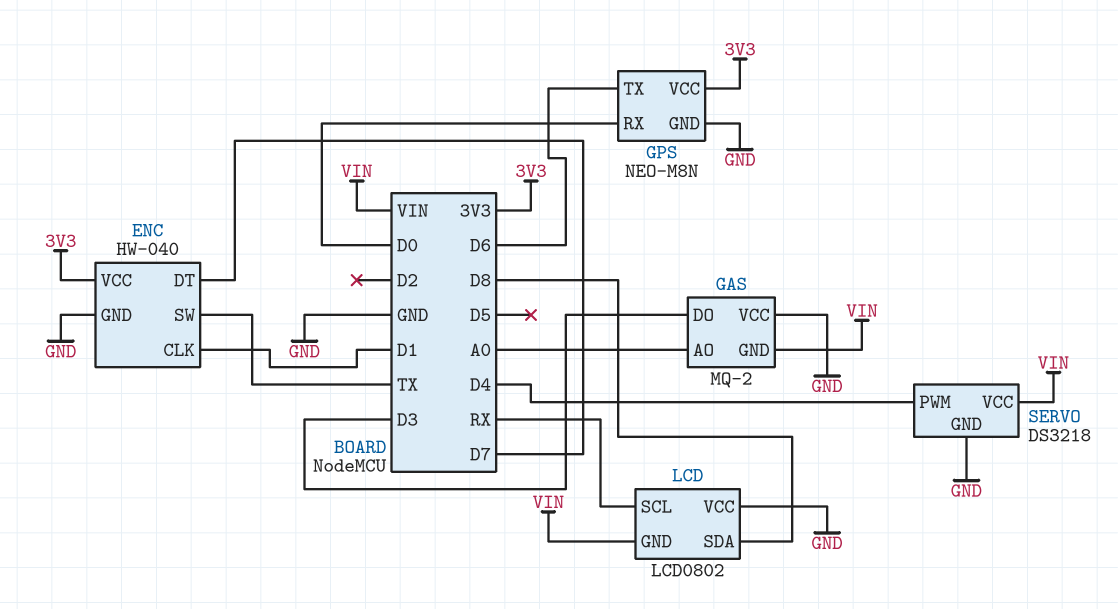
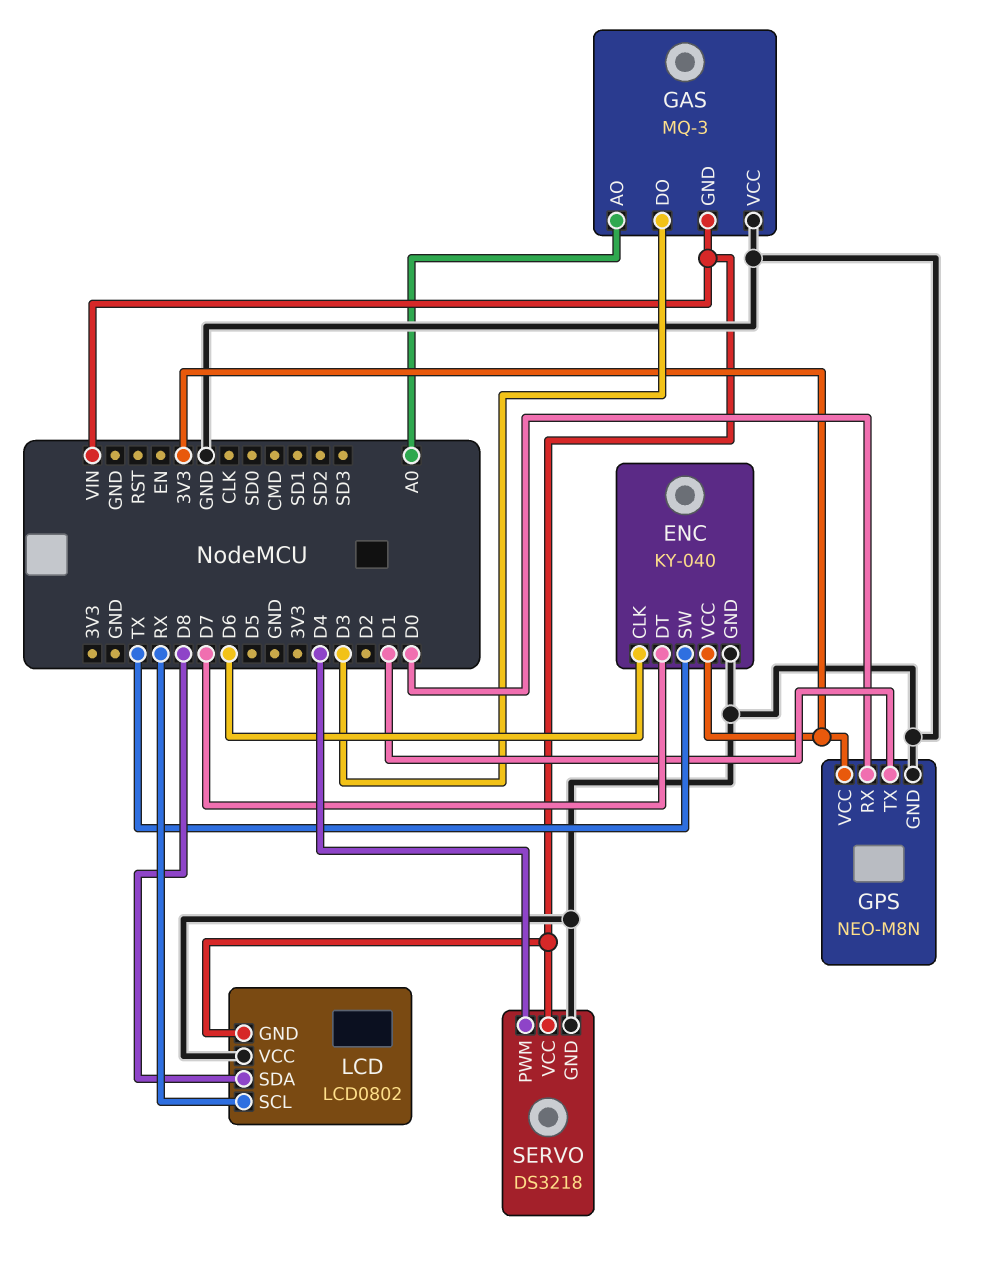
ENC: HW-040 -> KY-040
ENC pin CLK: D1 -> D6
GAS: MQ-2 -> MQ-3
GPS pin TX: D6 -> D1

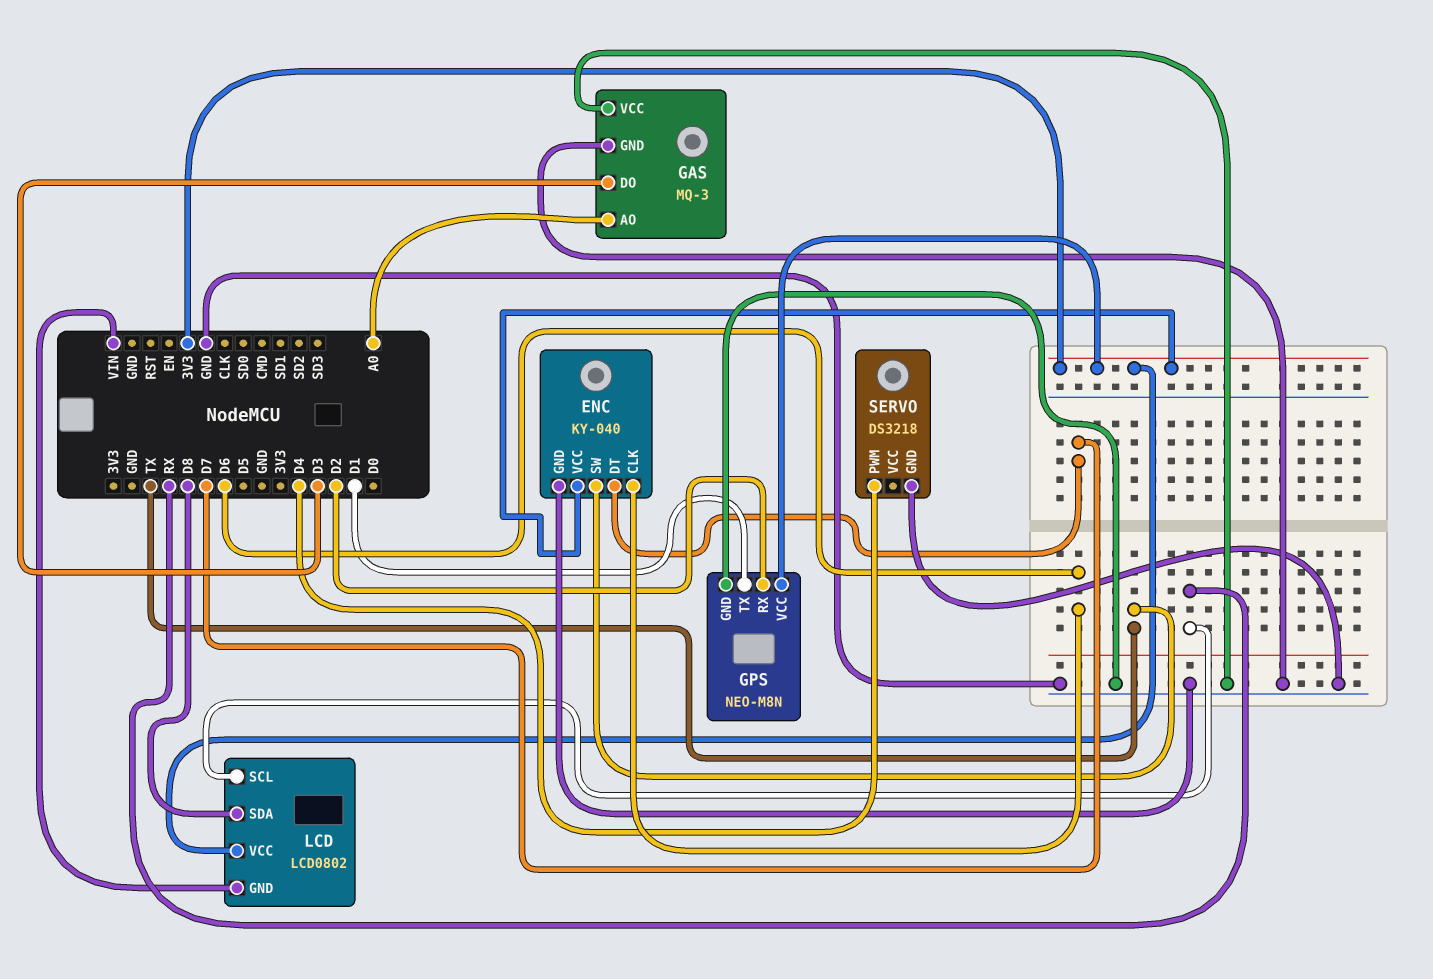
GAS pin GND: VIN -> GND
GPS pin RX: D0 -> D2
LCD pin VCC: GND -> 3V3
SERVO pin VCC: VIN -> none

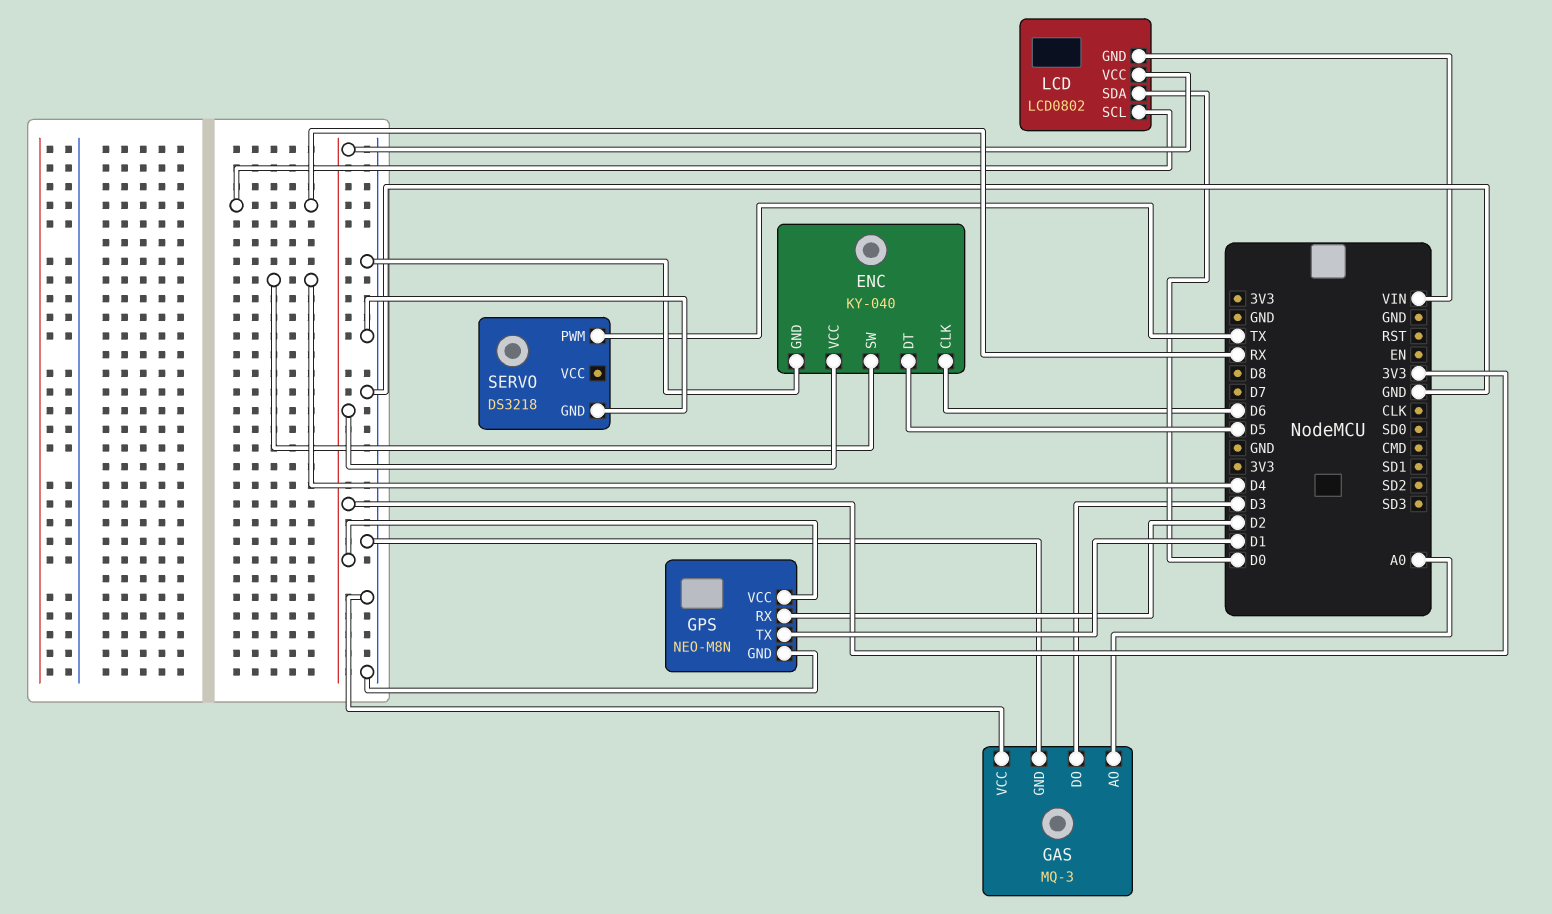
ENC pin DT: D7 -> D5
ENC pin SW: TX -> D4
LCD pin SDA: D8 -> D0
SERVO pin PWM: D4 -> TX

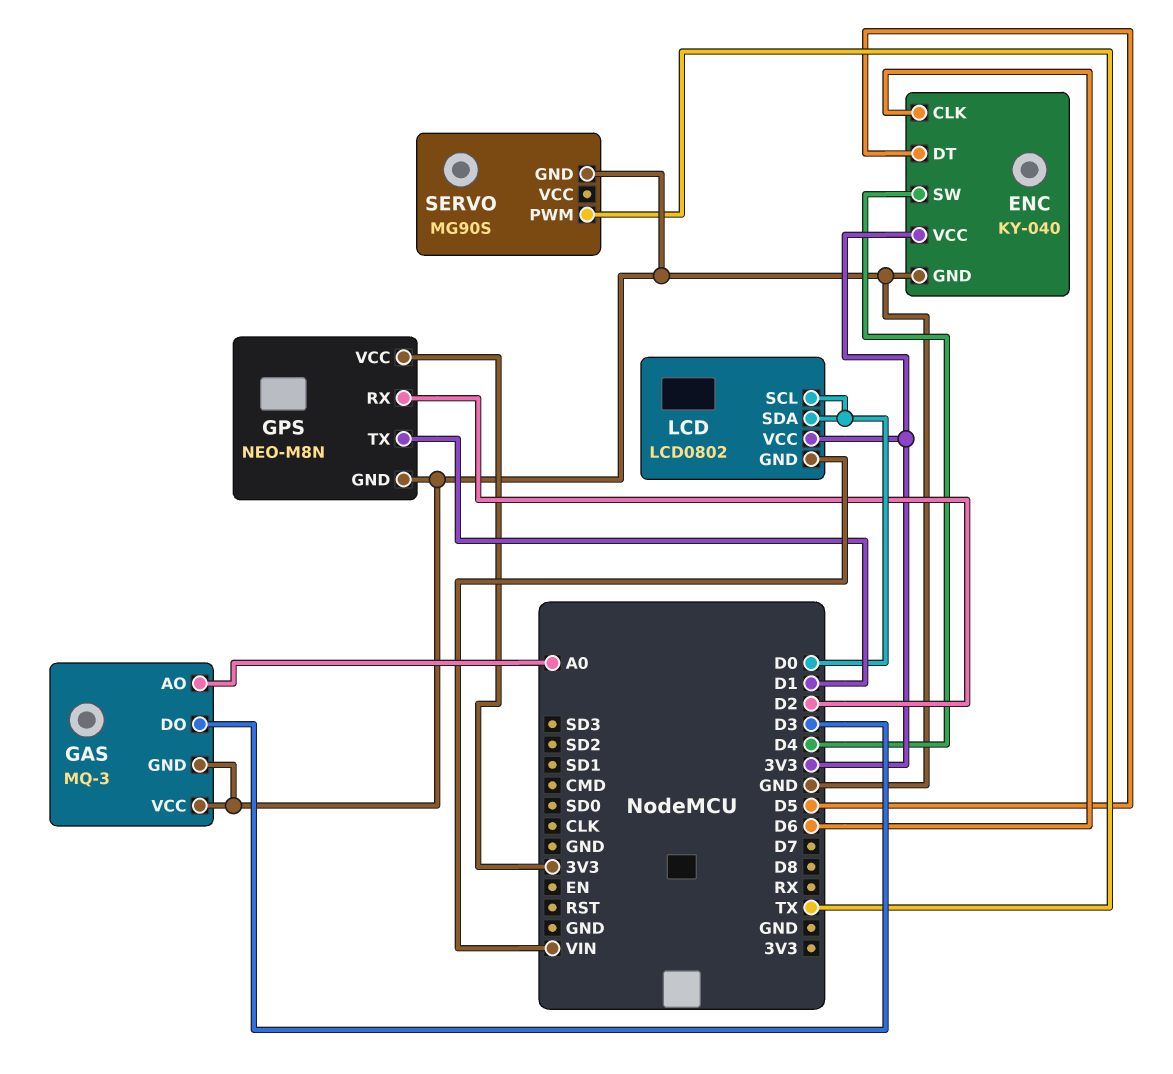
LCD pin SCL: RX -> D0
SERVO: DS3218 -> MG90S

